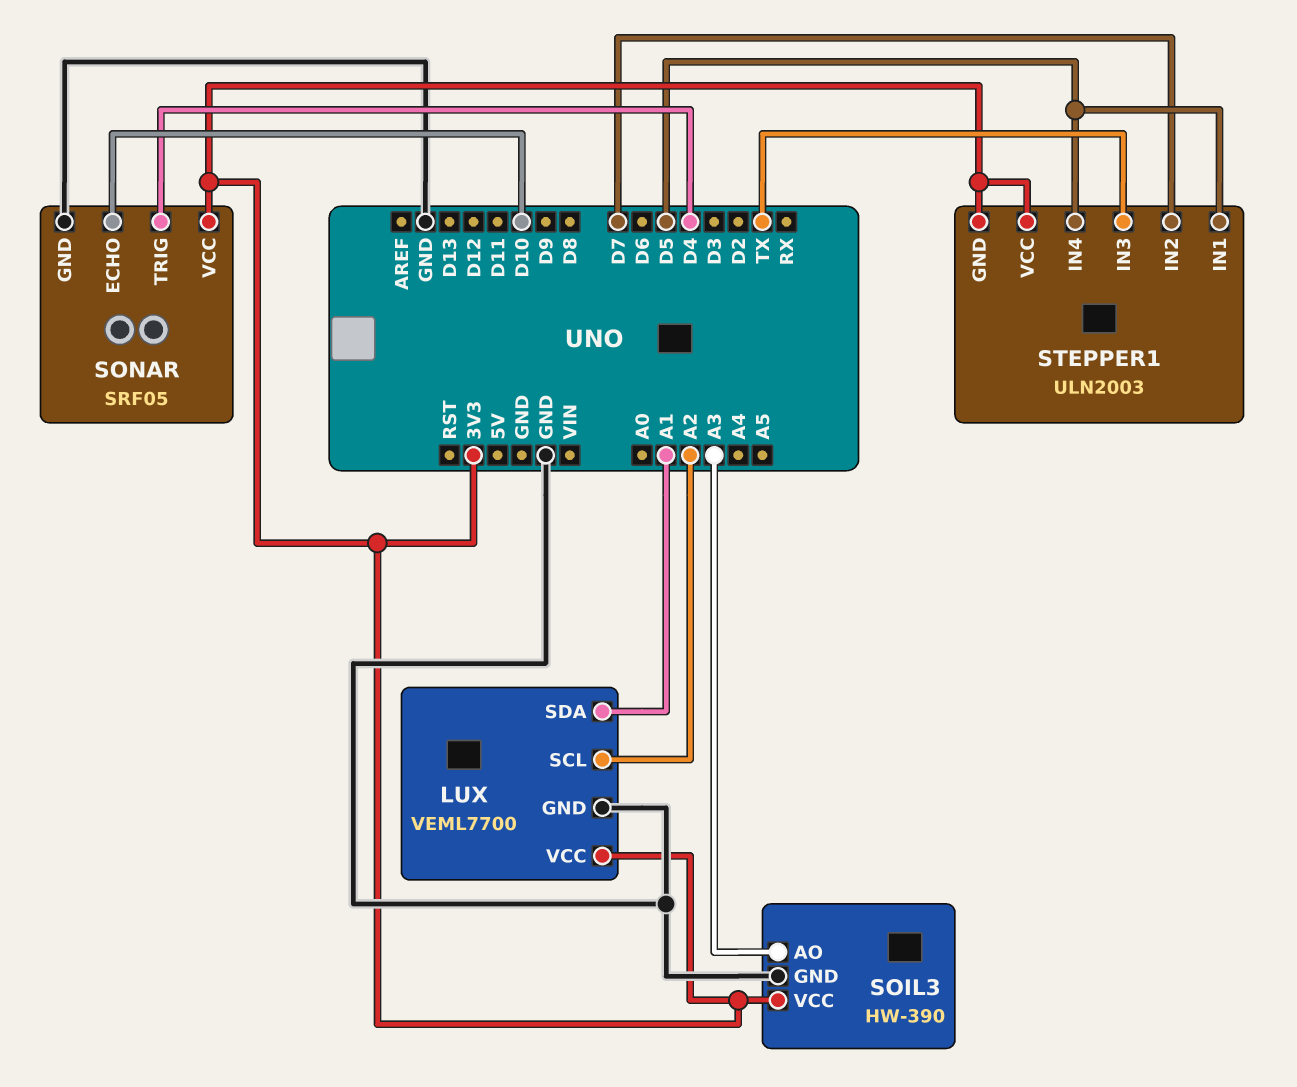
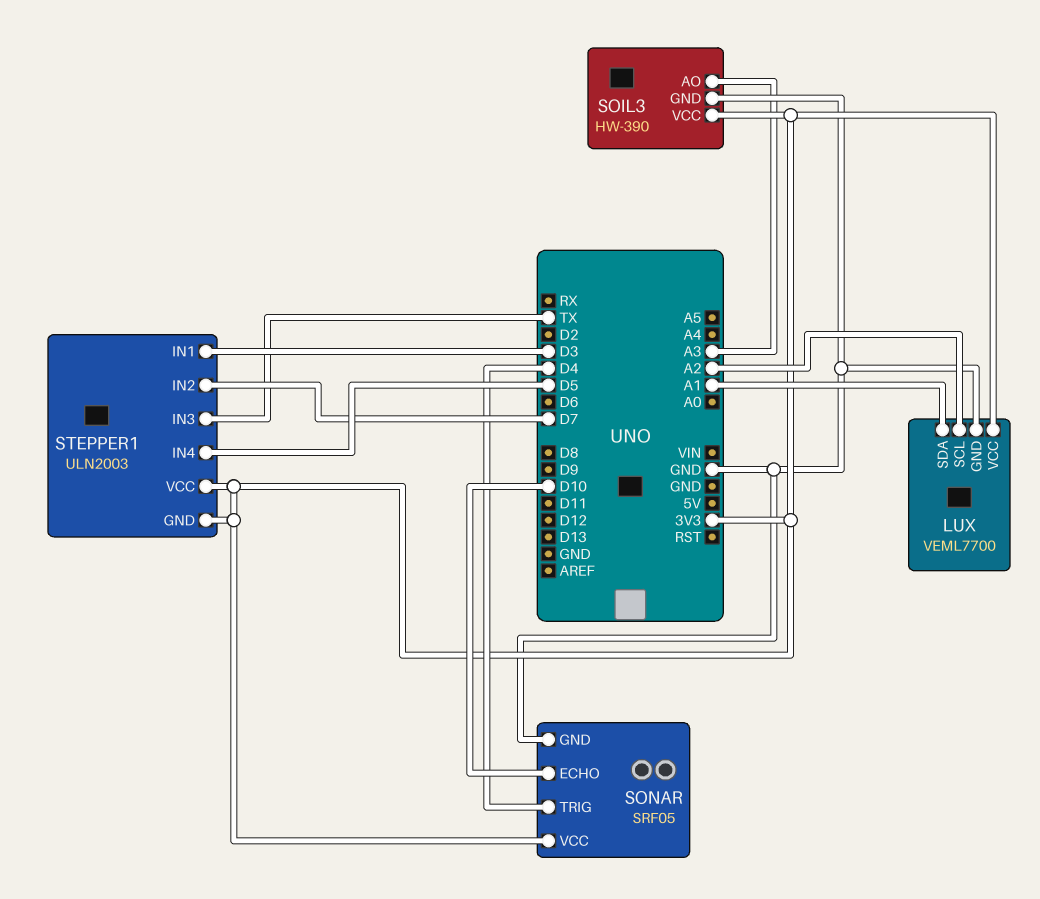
STEPPER1 pin IN1: D5 -> D3

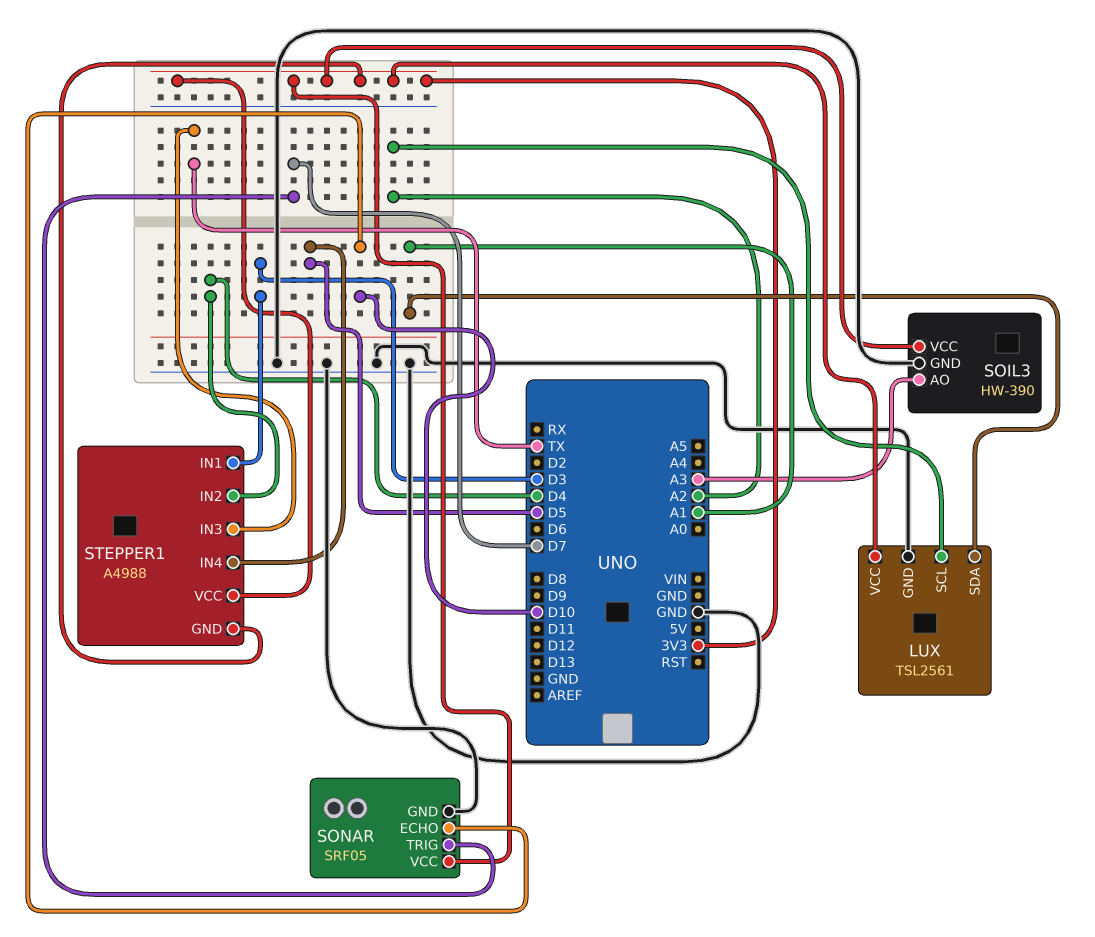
LUX: VEML7700 -> TSL2561
SONAR pin TRIG: D4 -> D7
STEPPER1: ULN2003 -> A4988
STEPPER1 pin IN2: D7 -> D4

